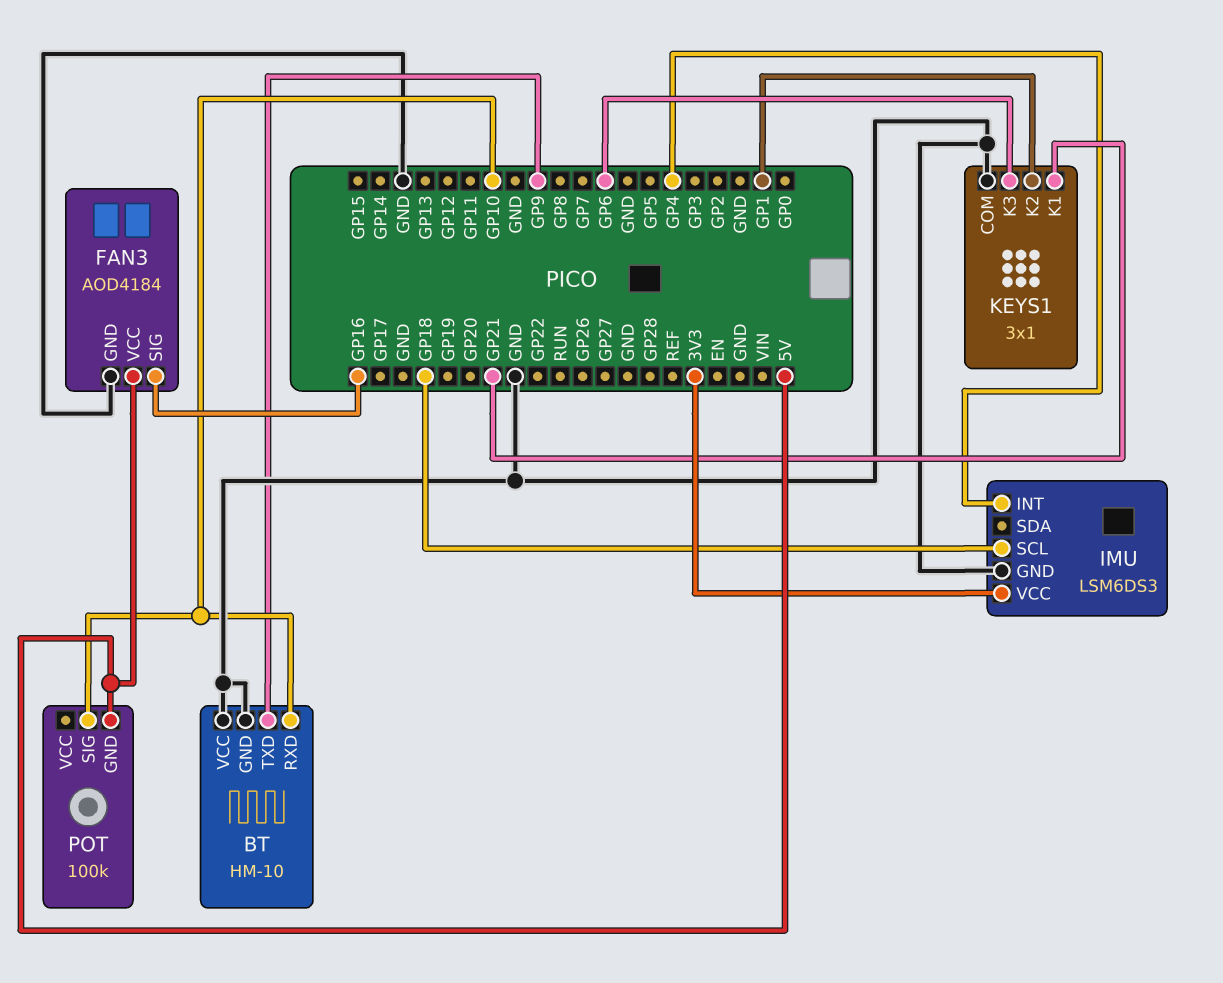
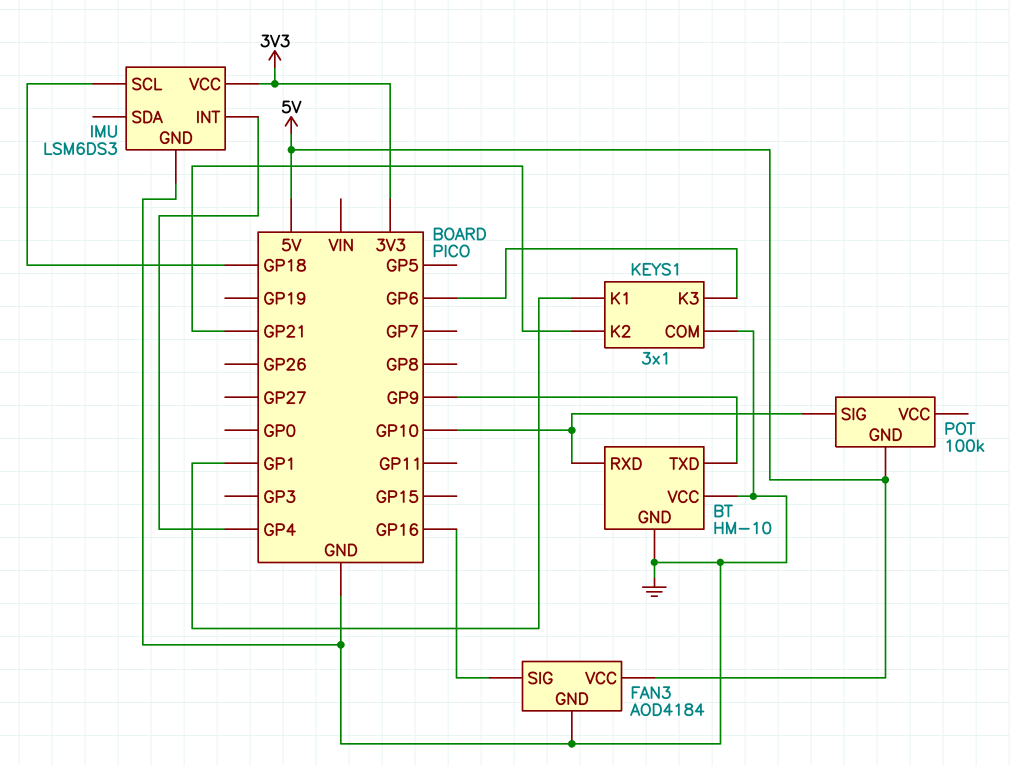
KEYS1 pin K1: GP21 -> GP1
KEYS1 pin K2: GP1 -> GP21

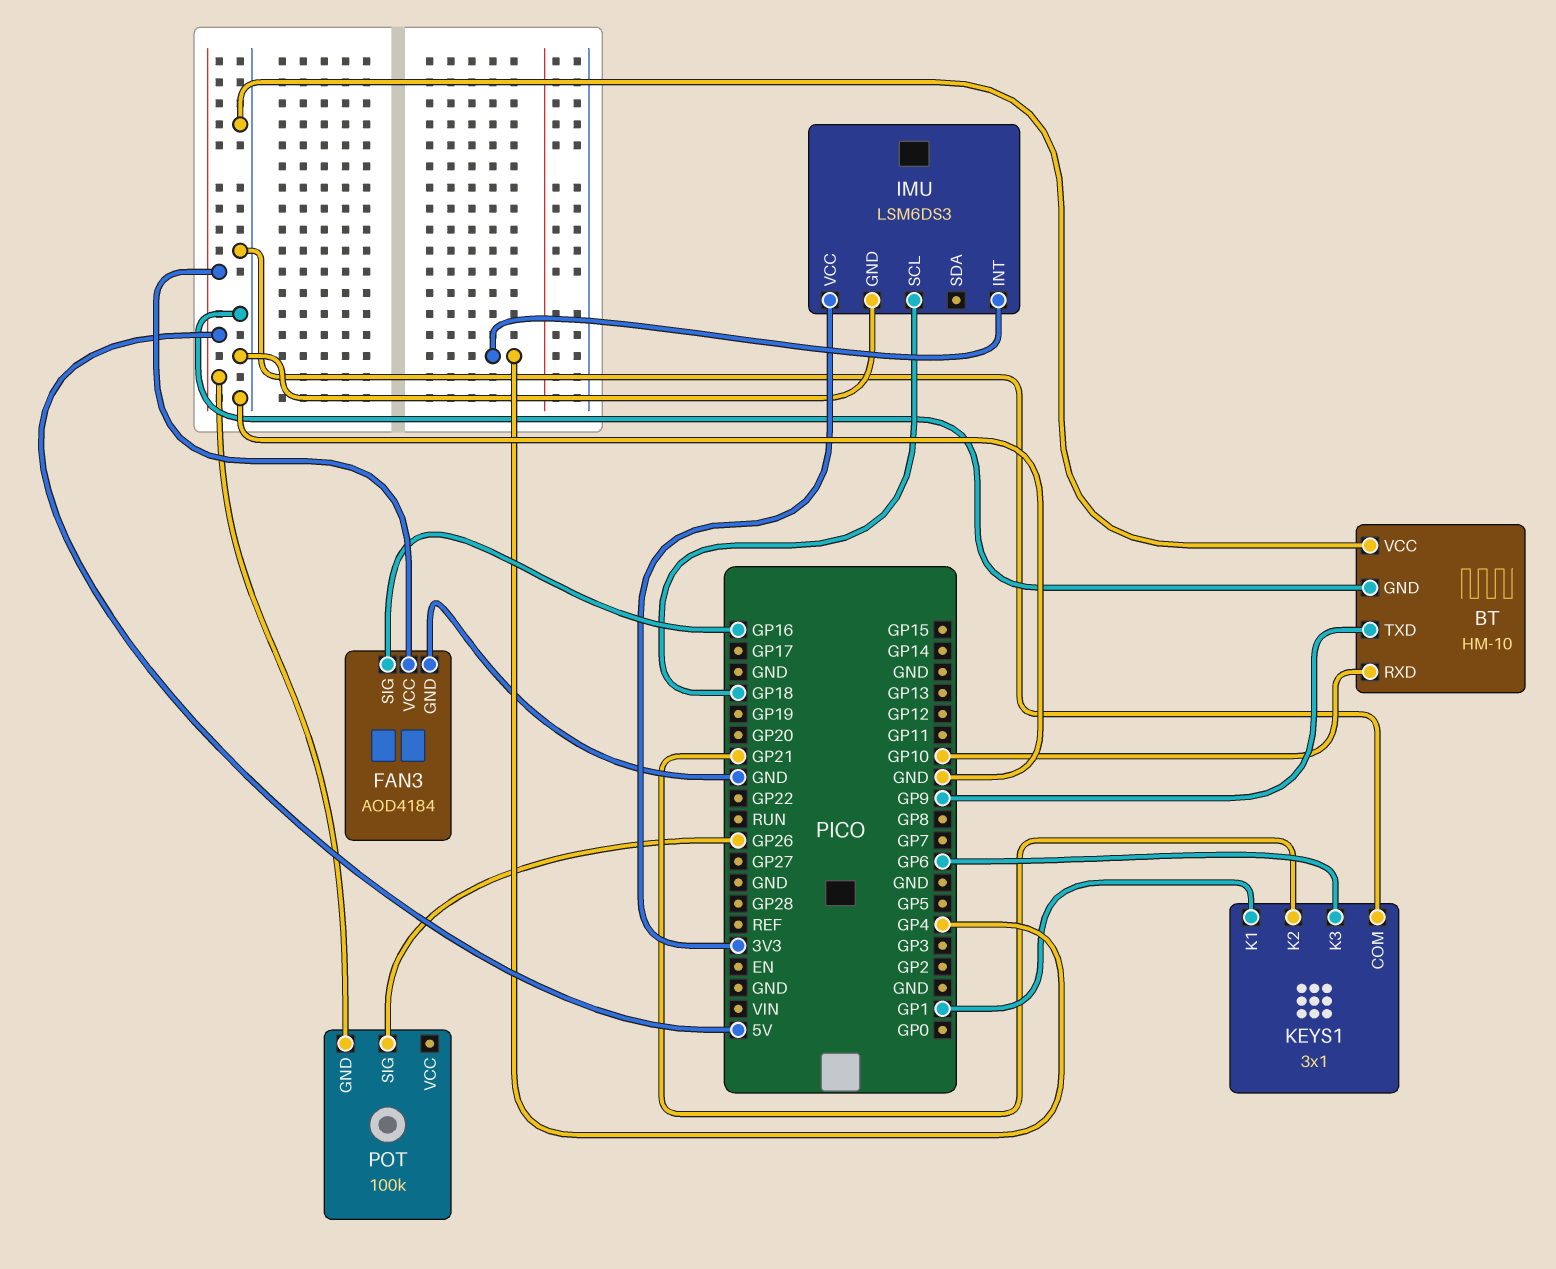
POT pin SIG: GP10 -> GP26

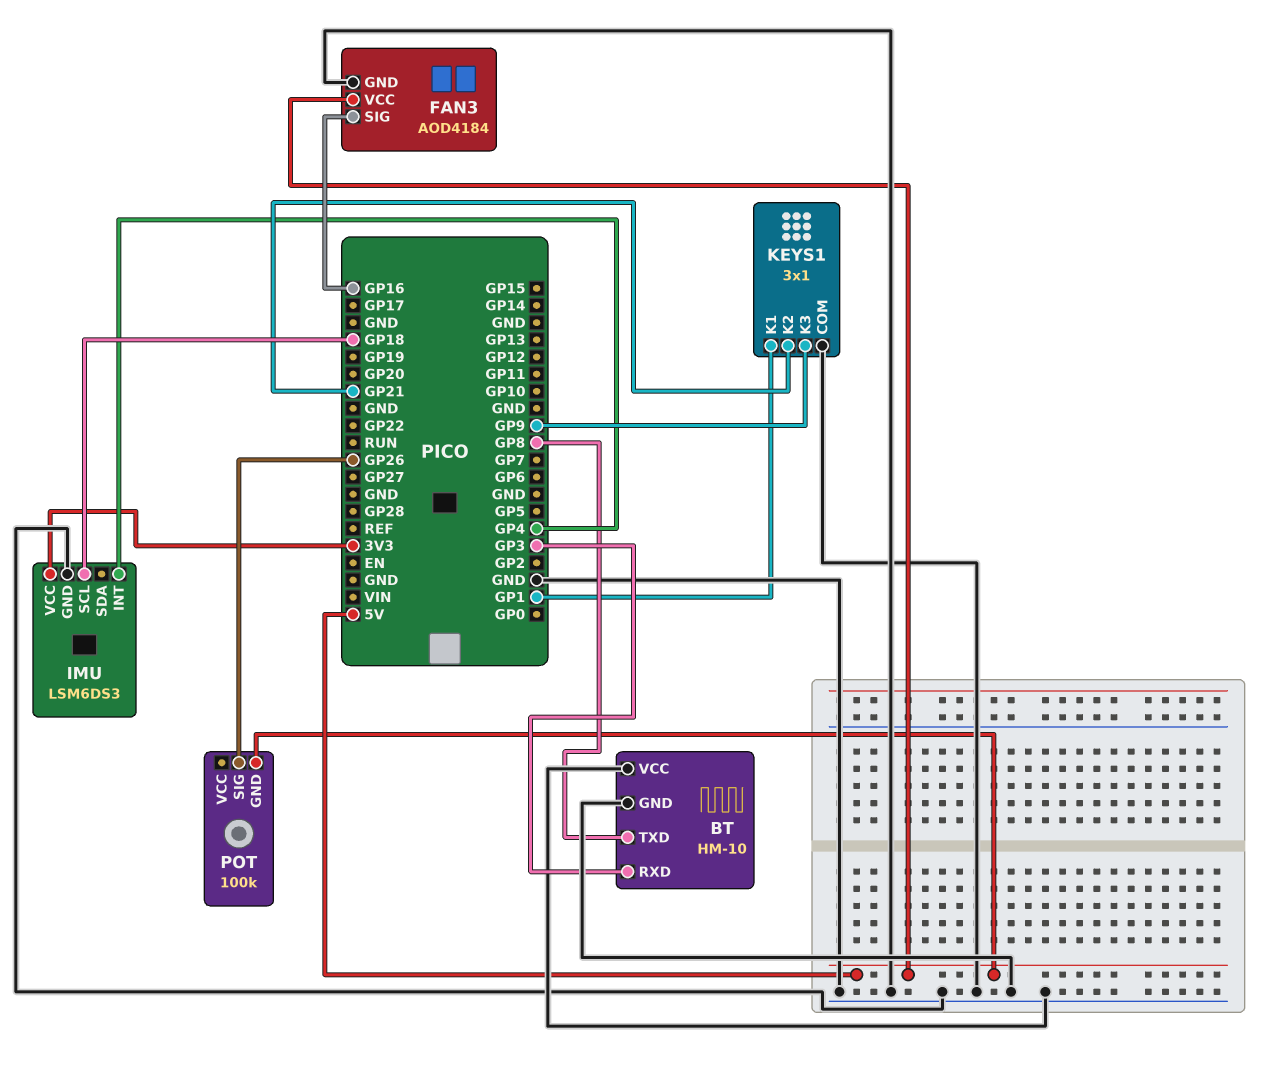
BT pin RXD: GP10 -> GP3
BT pin TXD: GP9 -> GP8
KEYS1 pin K3: GP6 -> GP9

